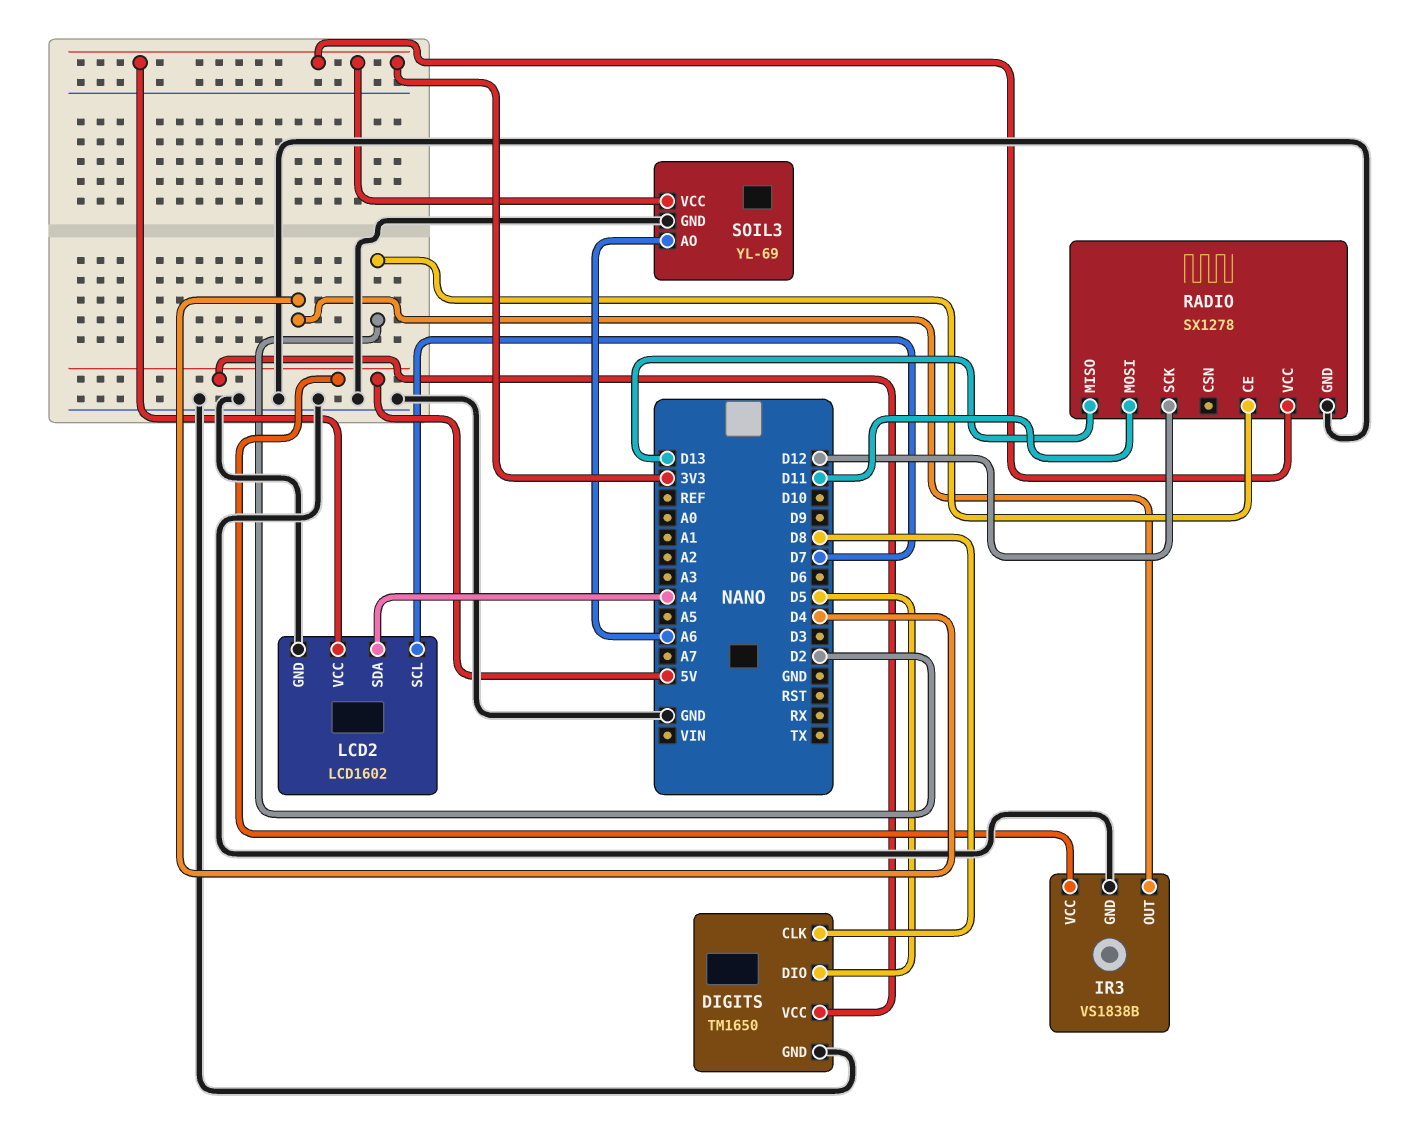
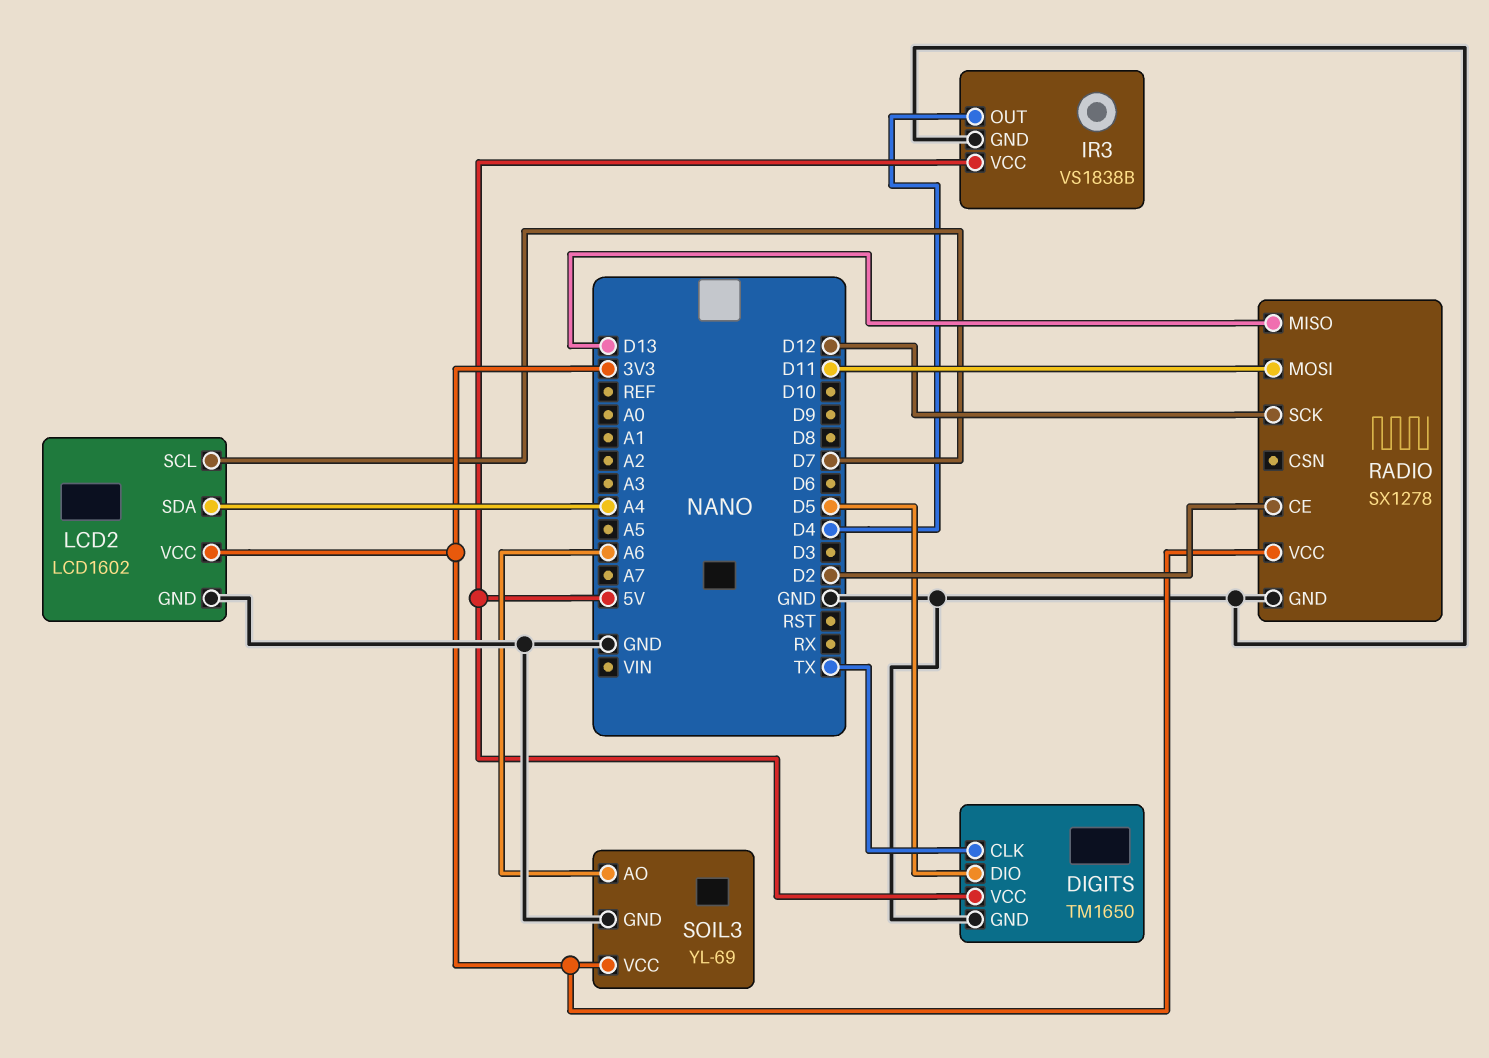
DIGITS pin CLK: D8 -> TX

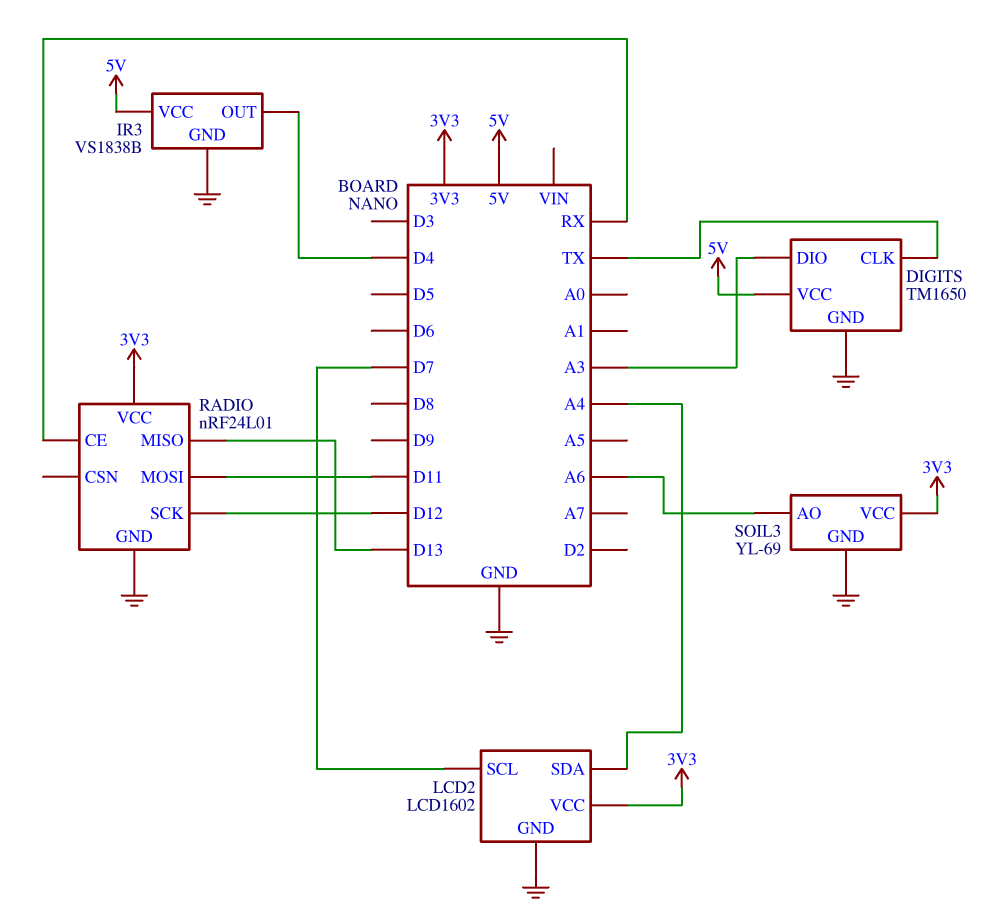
DIGITS pin DIO: D5 -> A3
RADIO: SX1278 -> nRF24L01
RADIO pin CE: D2 -> RX

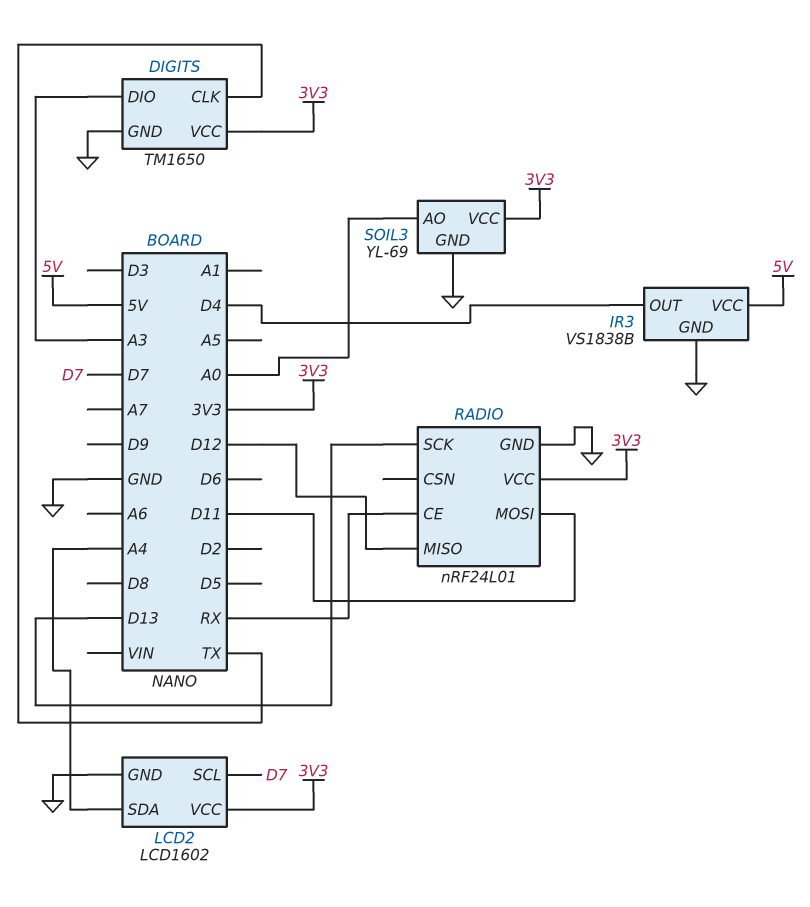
DIGITS pin VCC: 5V -> 3V3
RADIO pin MISO: D13 -> D12
RADIO pin SCK: D12 -> D13
SOIL3 pin AO: A6 -> A0

